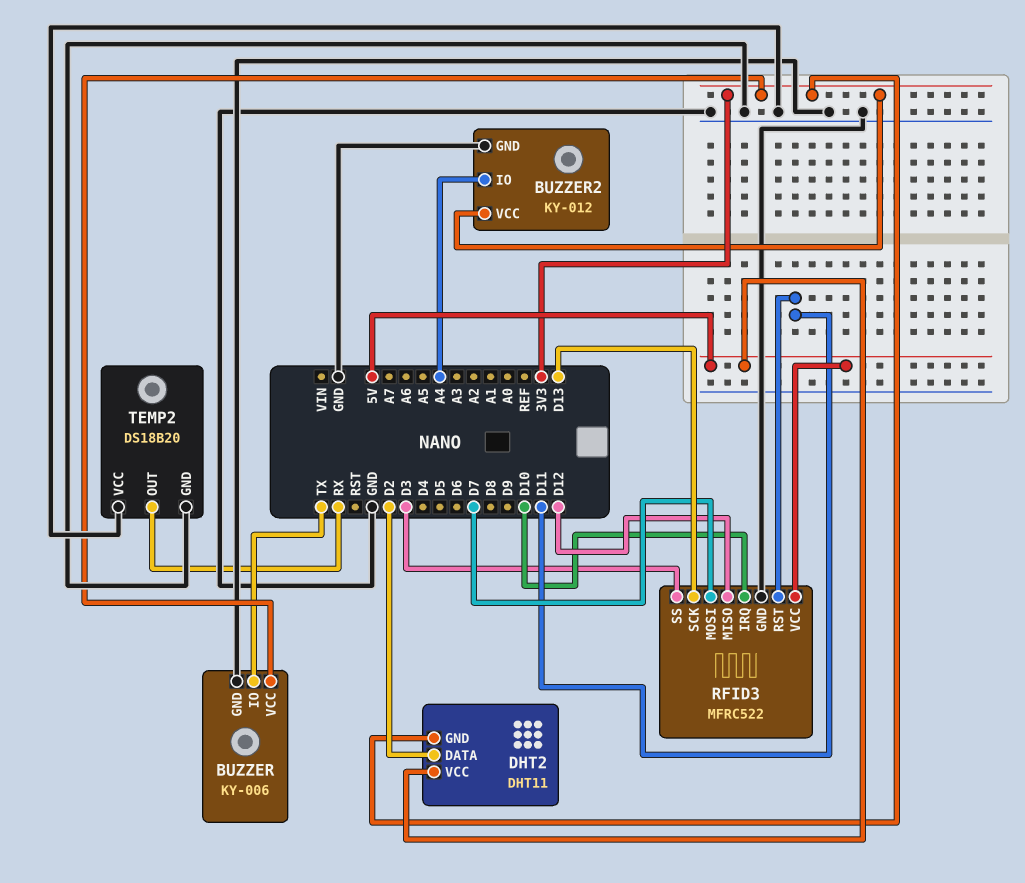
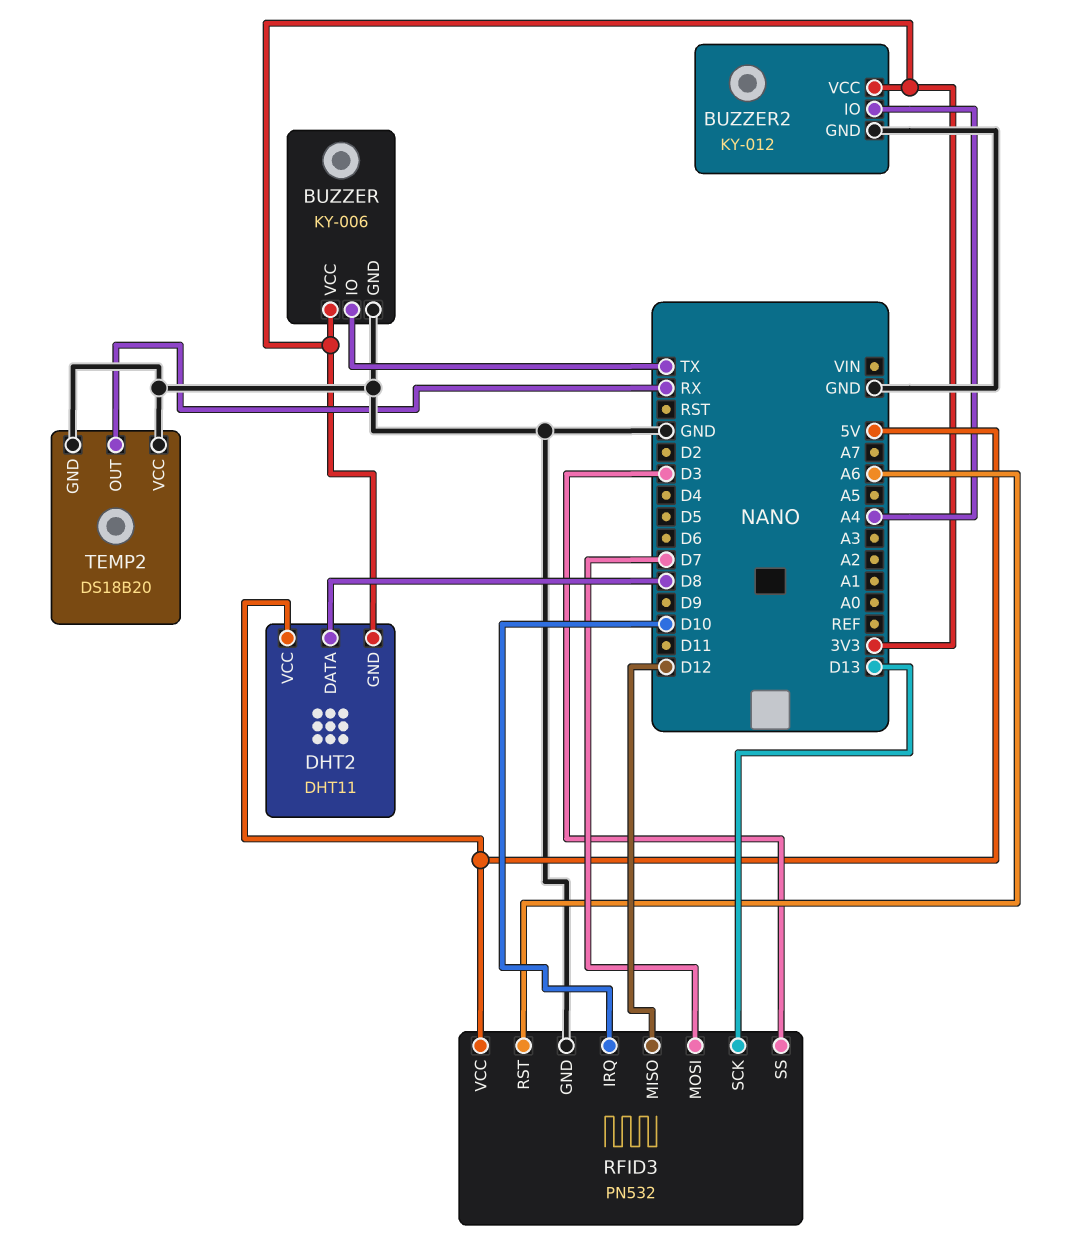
DHT2 pin DATA: D2 -> D8
RFID3: MFRC522 -> PN532
RFID3 pin RST: D11 -> A6

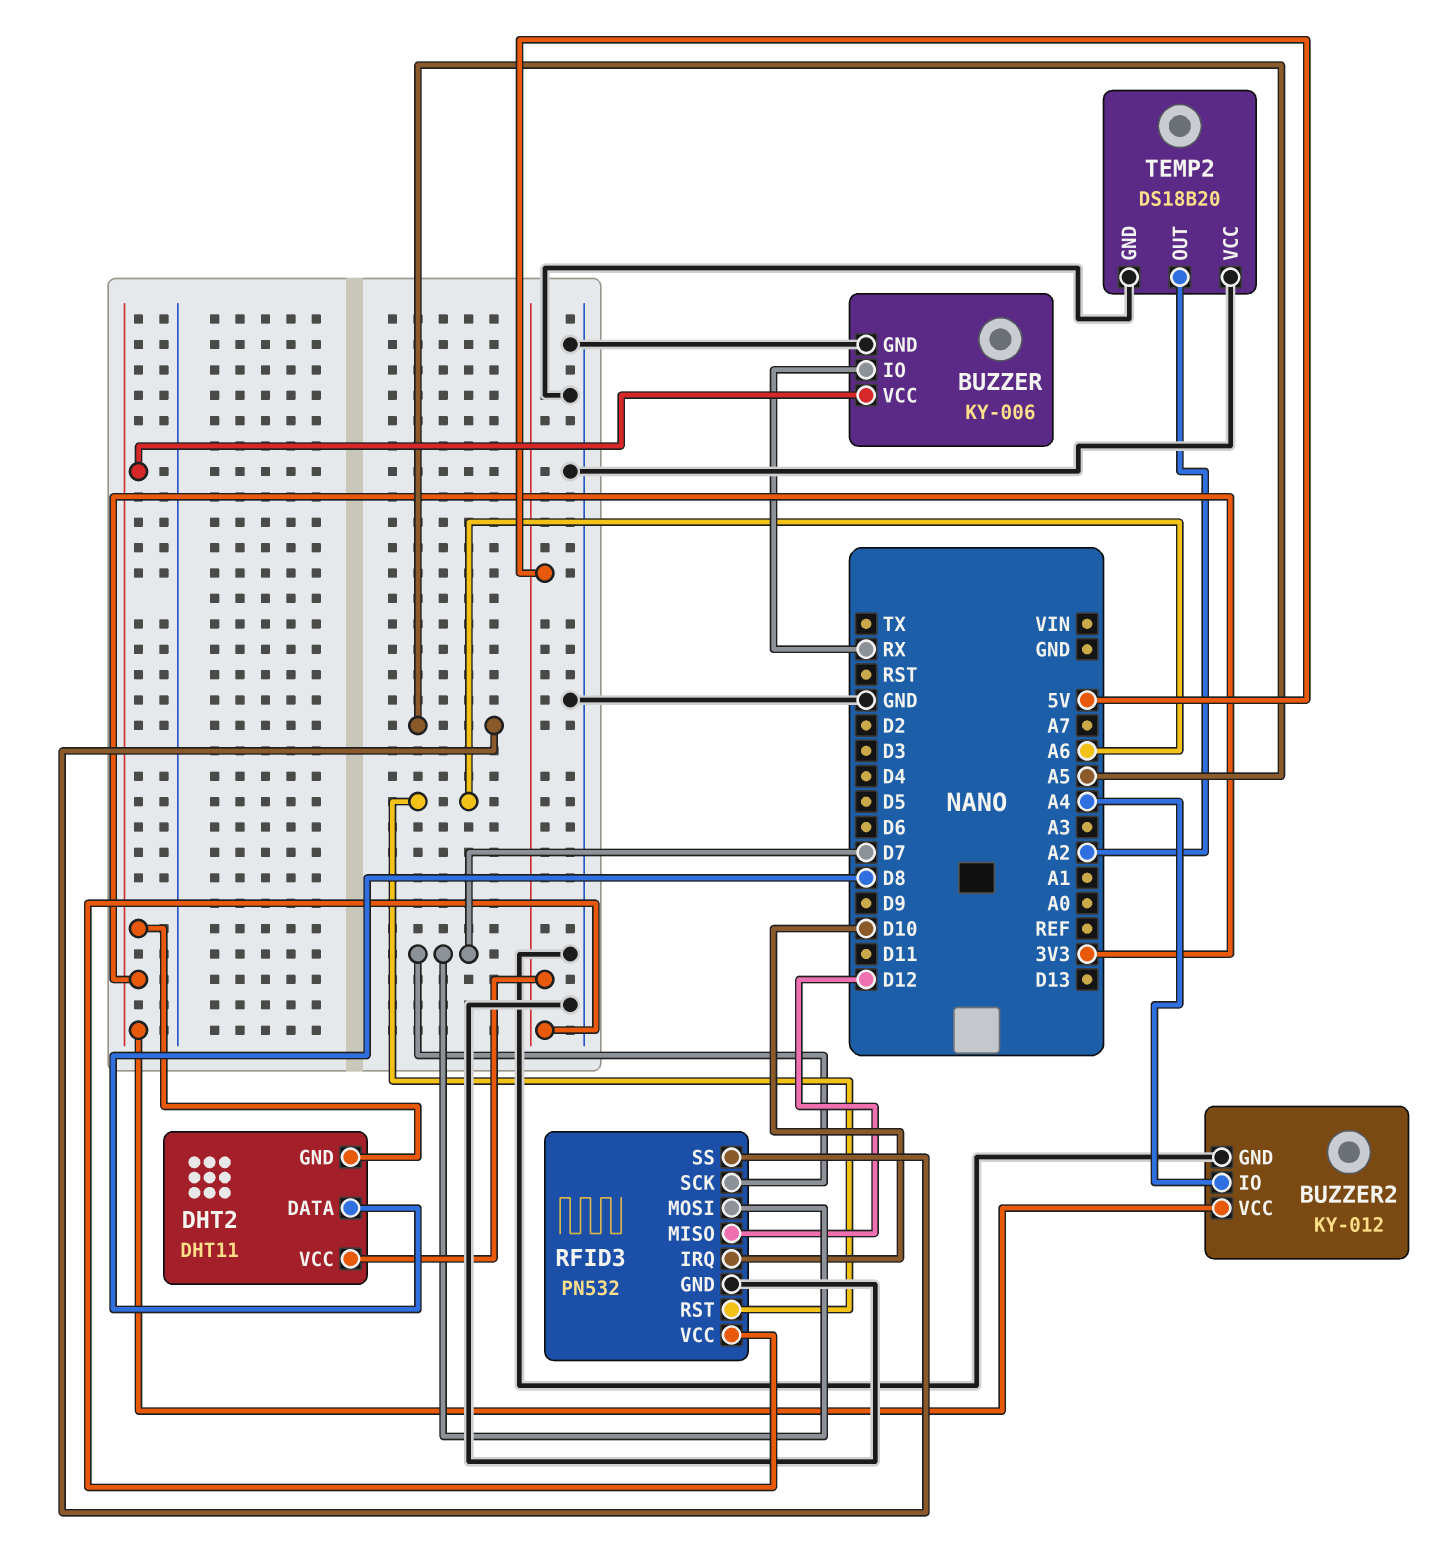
BUZZER pin IO: TX -> RX
RFID3 pin SCK: D13 -> D7
RFID3 pin SS: D3 -> A5
TEMP2 pin OUT: RX -> A2

